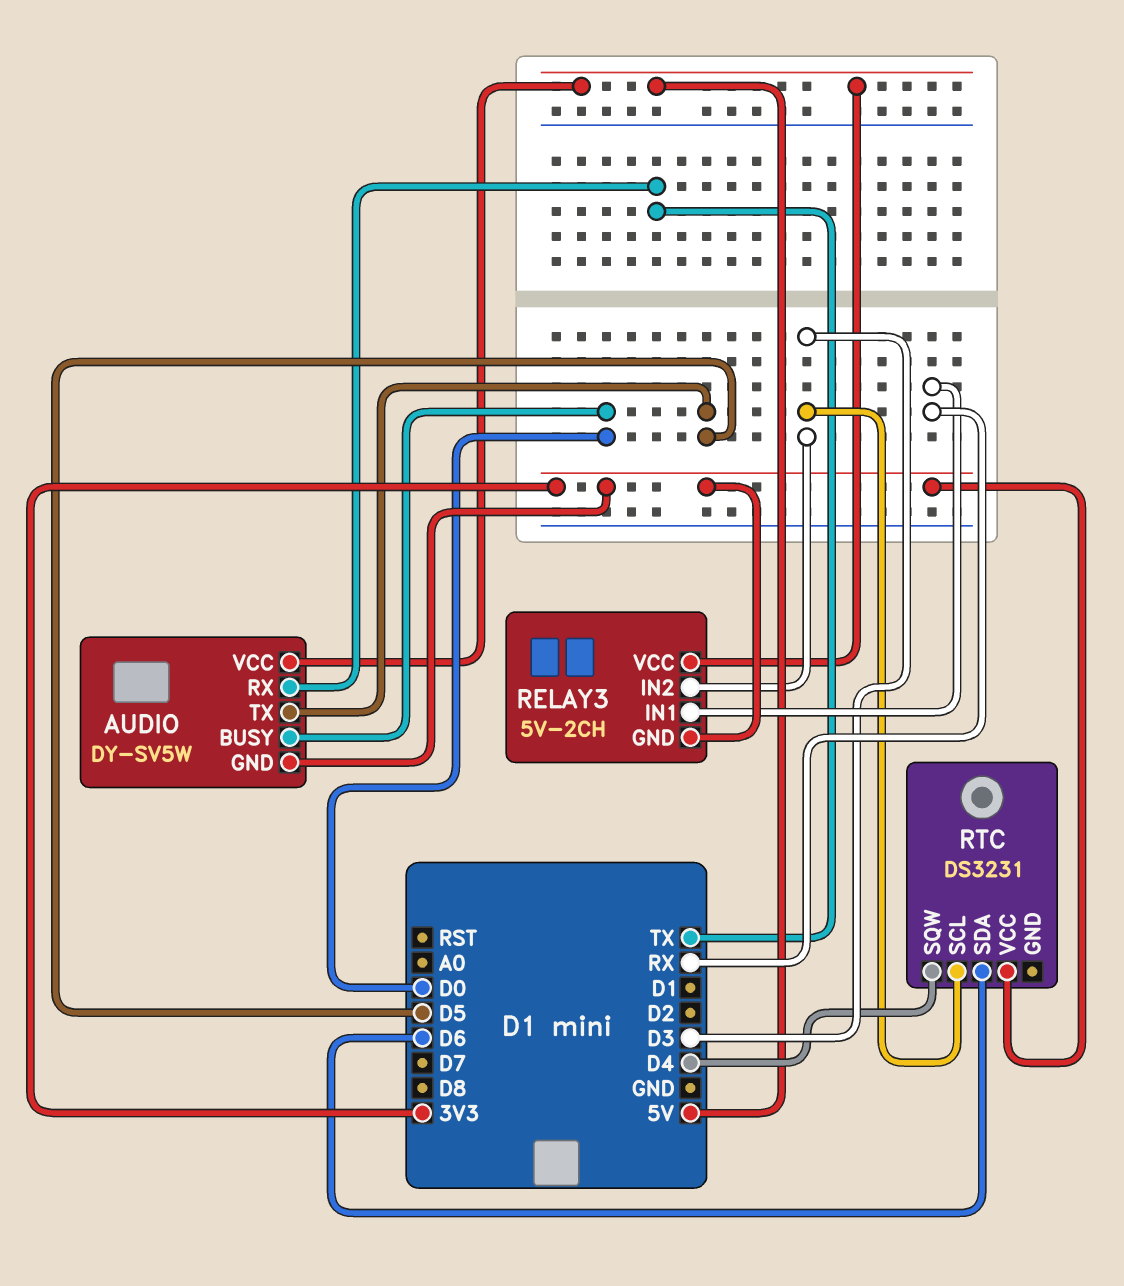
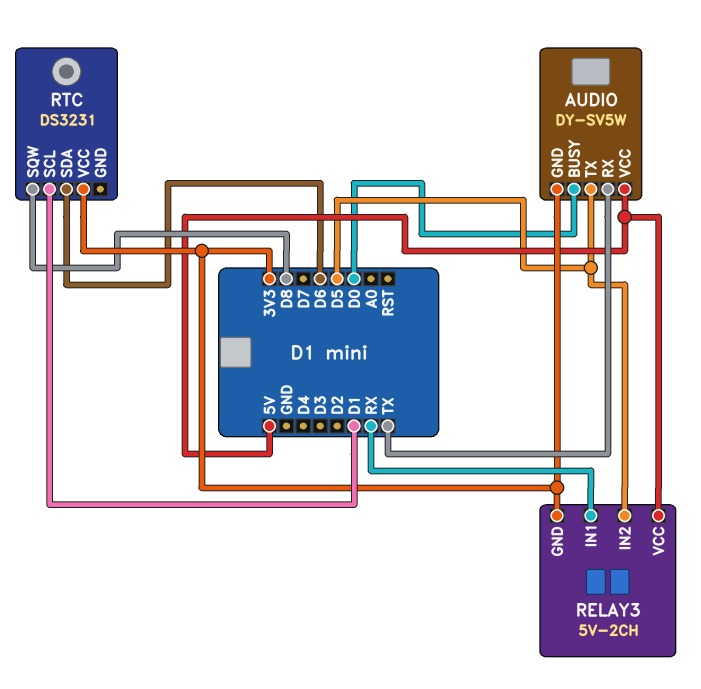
RELAY3 pin IN2: D3 -> D5
RTC pin SCL: D3 -> D1
RTC pin SQW: D4 -> D8

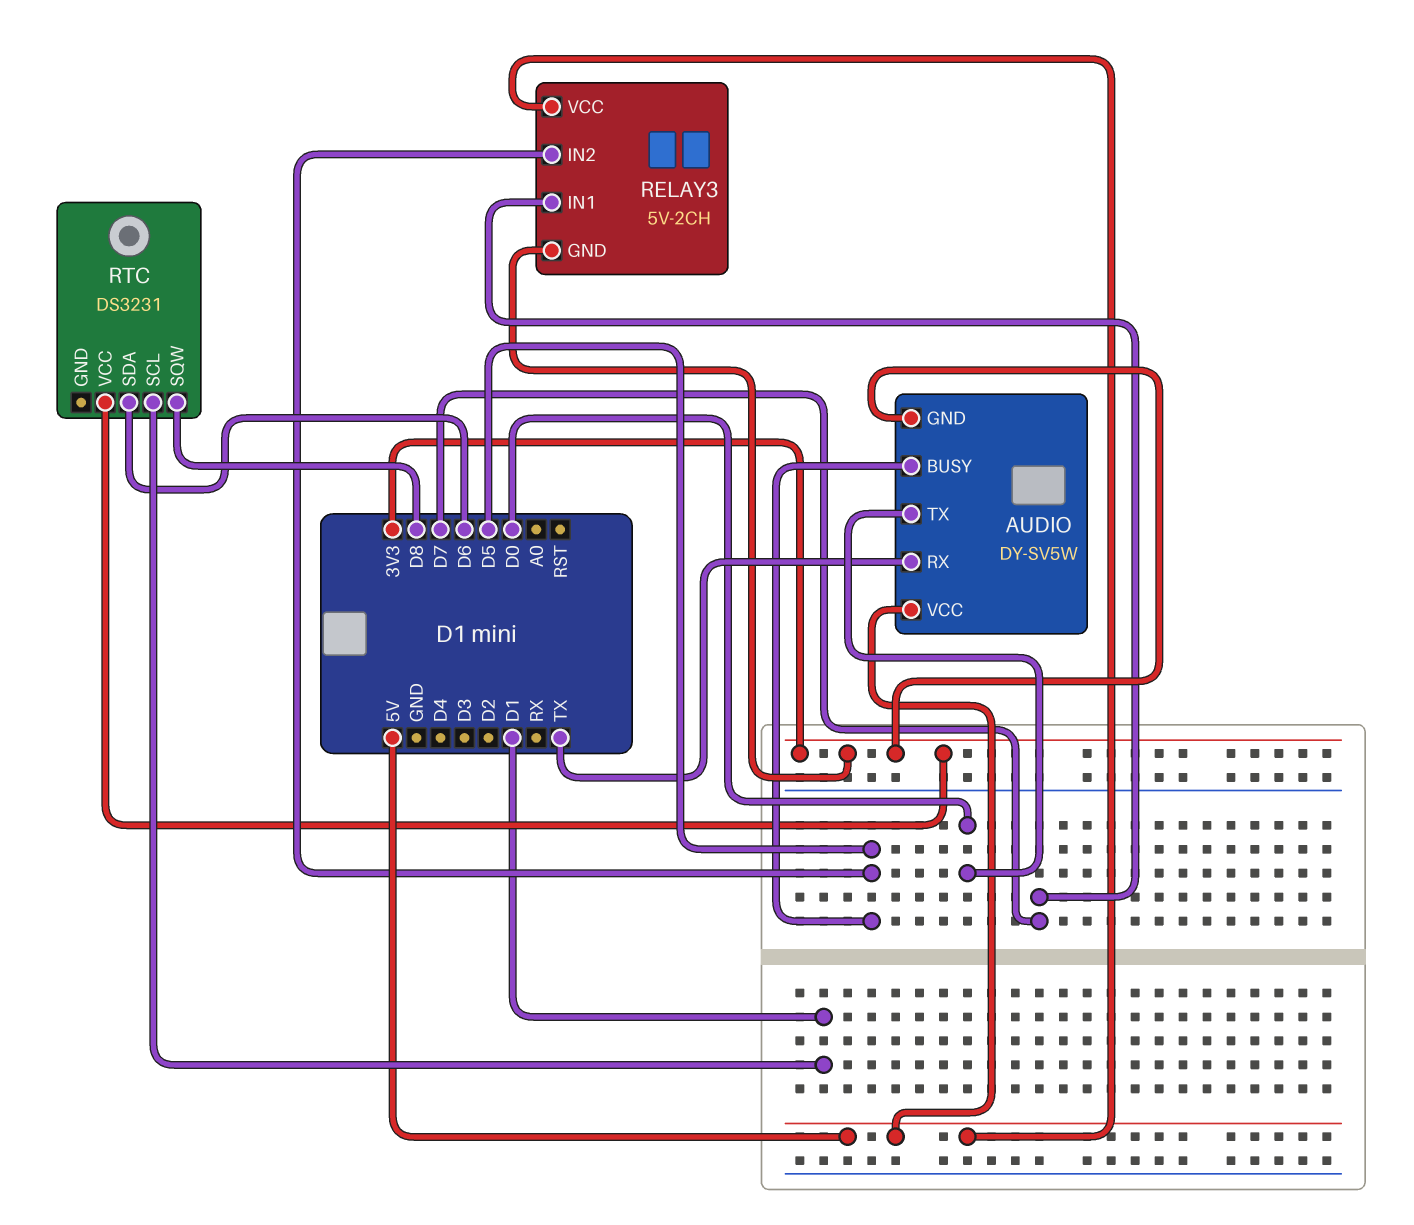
AUDIO pin BUSY: D0 -> D5
AUDIO pin TX: D5 -> D0
RELAY3 pin IN1: RX -> D7

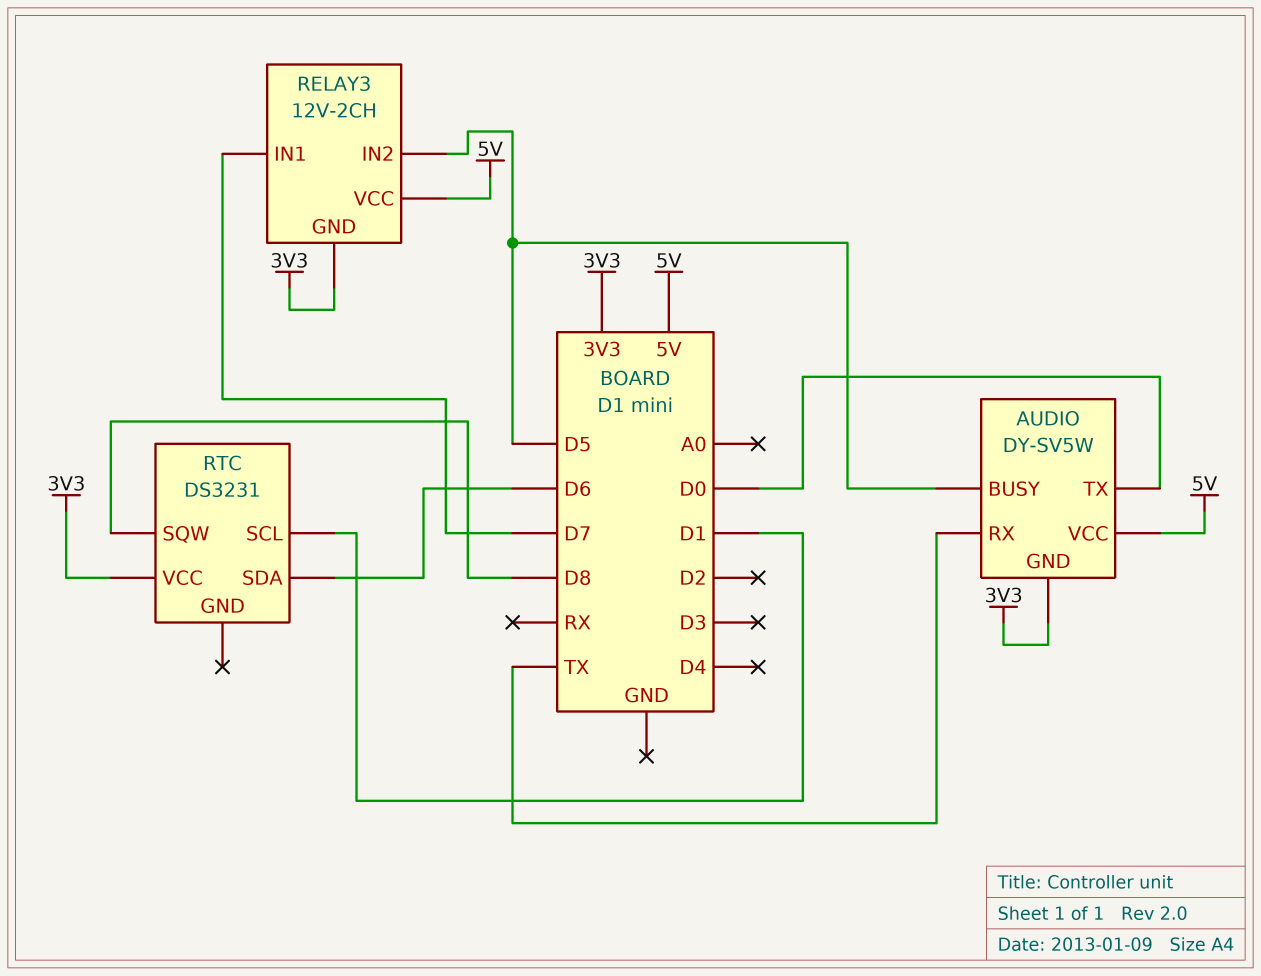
RELAY3: 5V-2CH -> 12V-2CH

